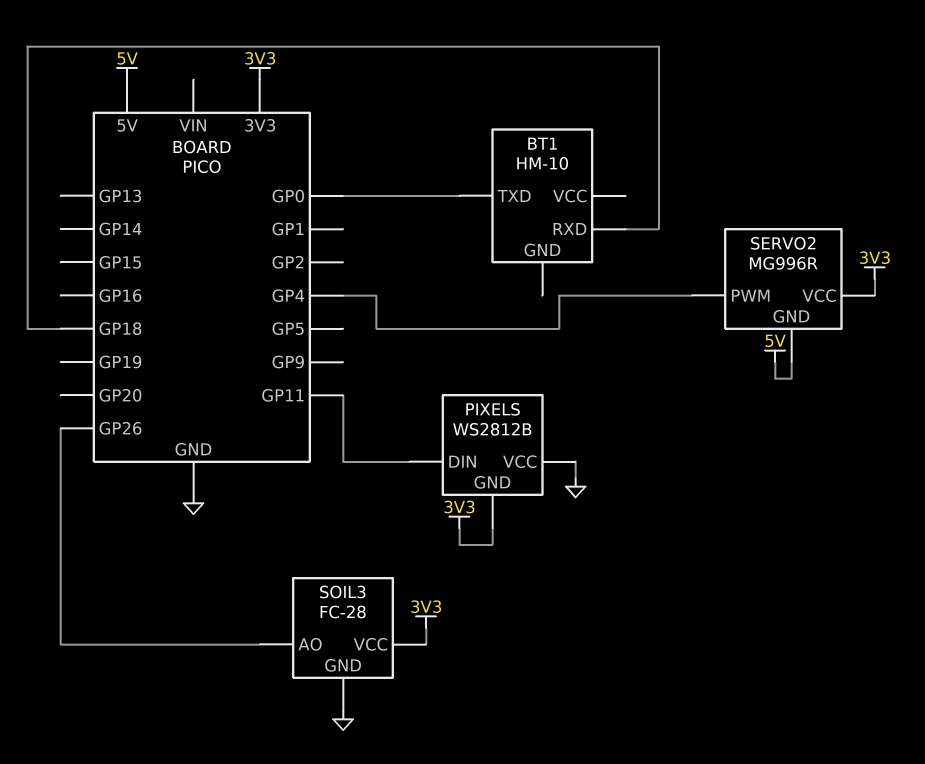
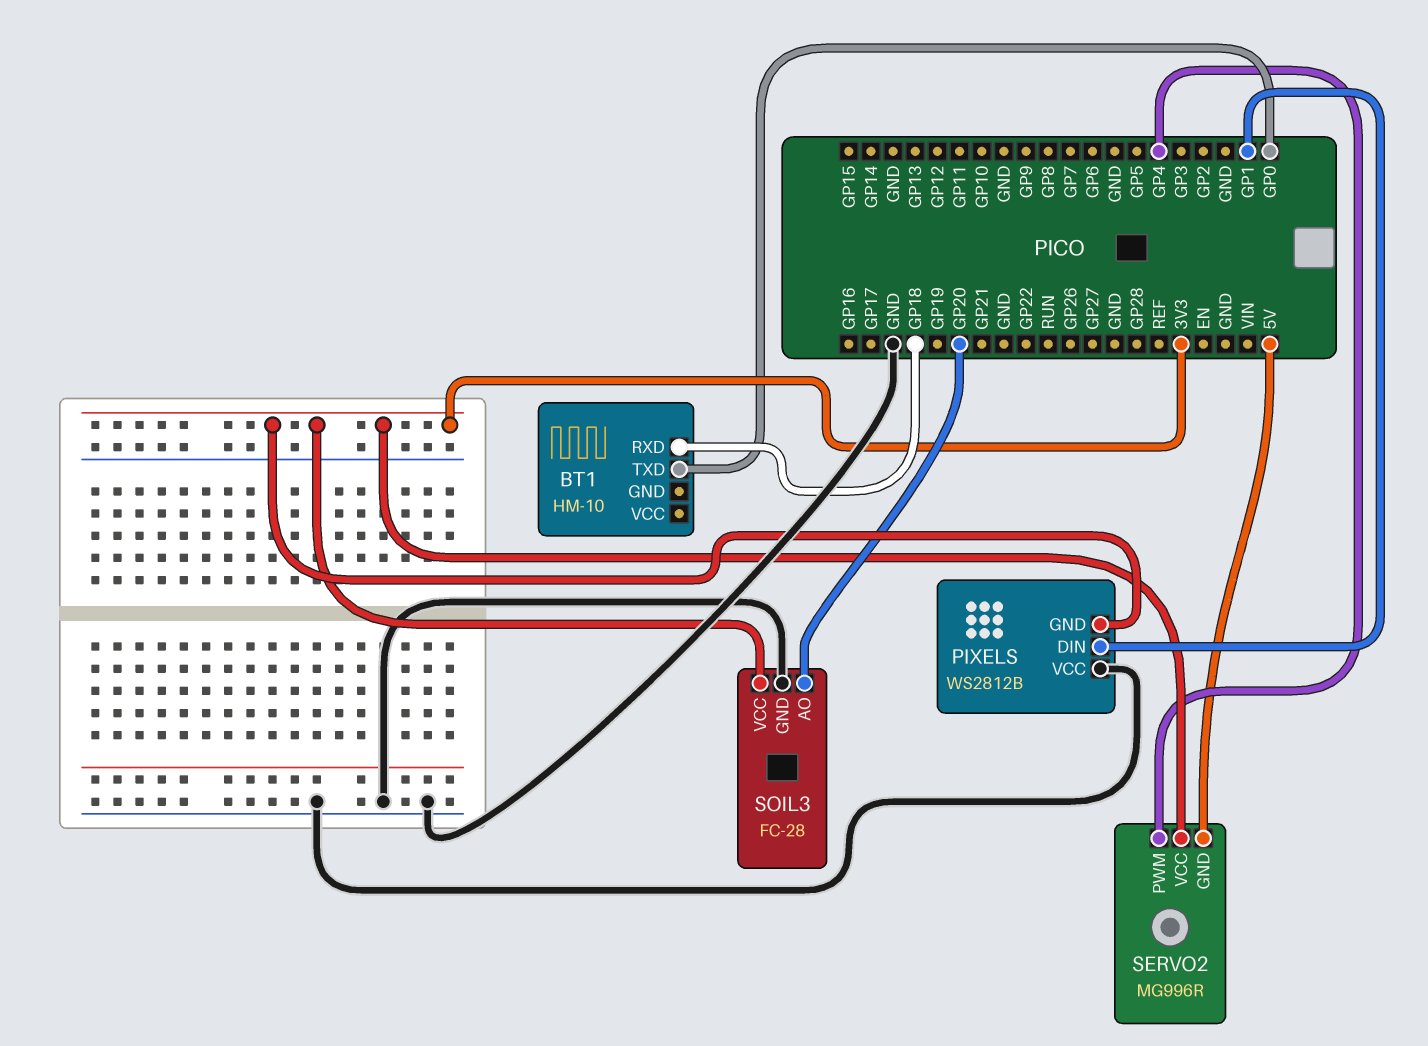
PIXELS pin DIN: GP11 -> GP1
SOIL3 pin AO: GP26 -> GP20

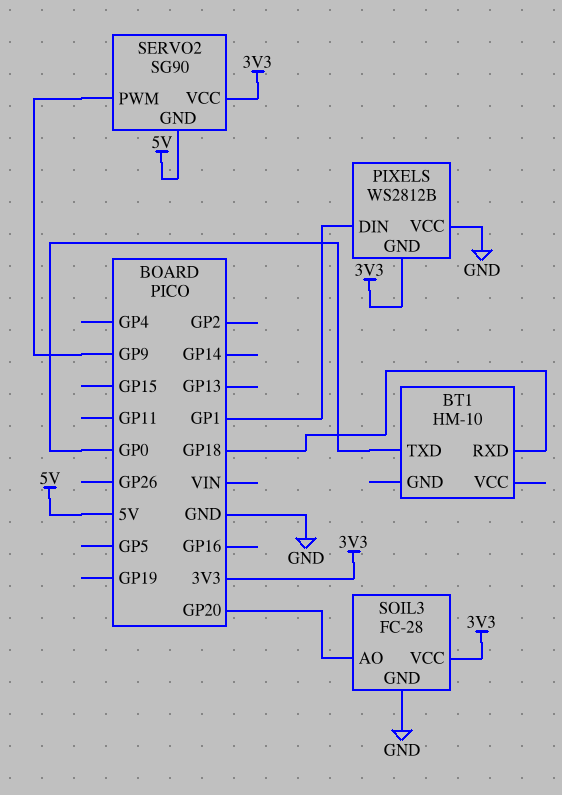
SERVO2: MG996R -> SG90
SERVO2 pin PWM: GP4 -> GP9

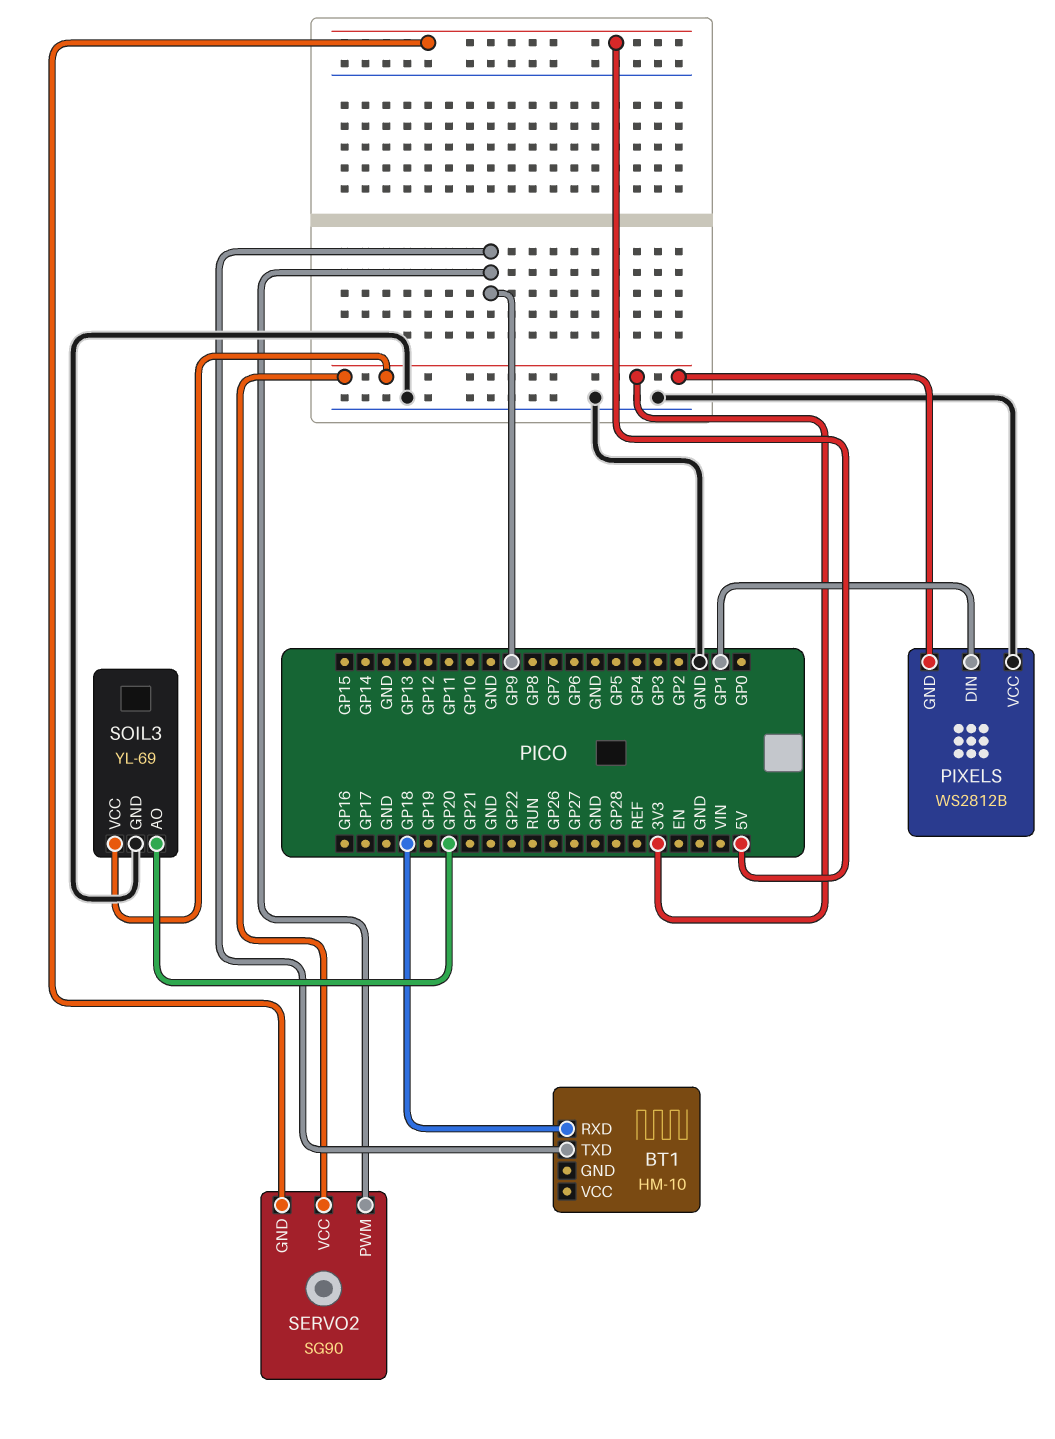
BT1 pin TXD: GP0 -> GP9
SOIL3: FC-28 -> YL-69

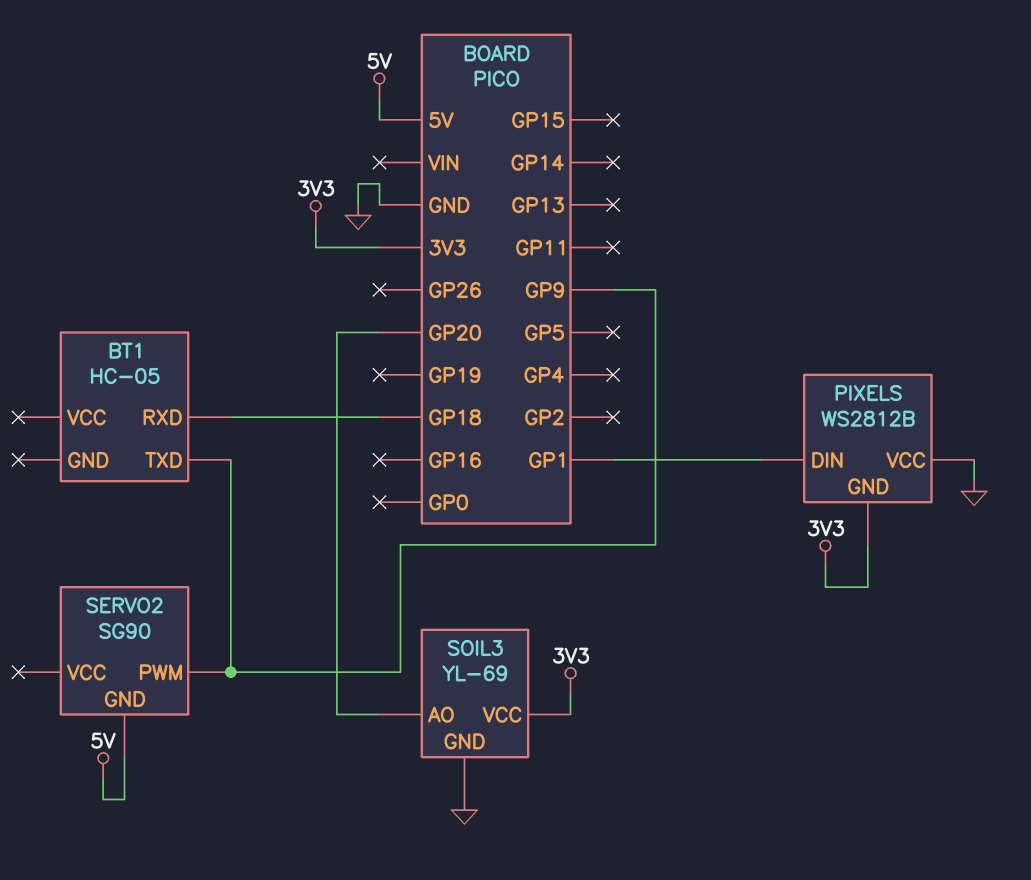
BT1: HM-10 -> HC-05
SERVO2 pin VCC: 3V3 -> none

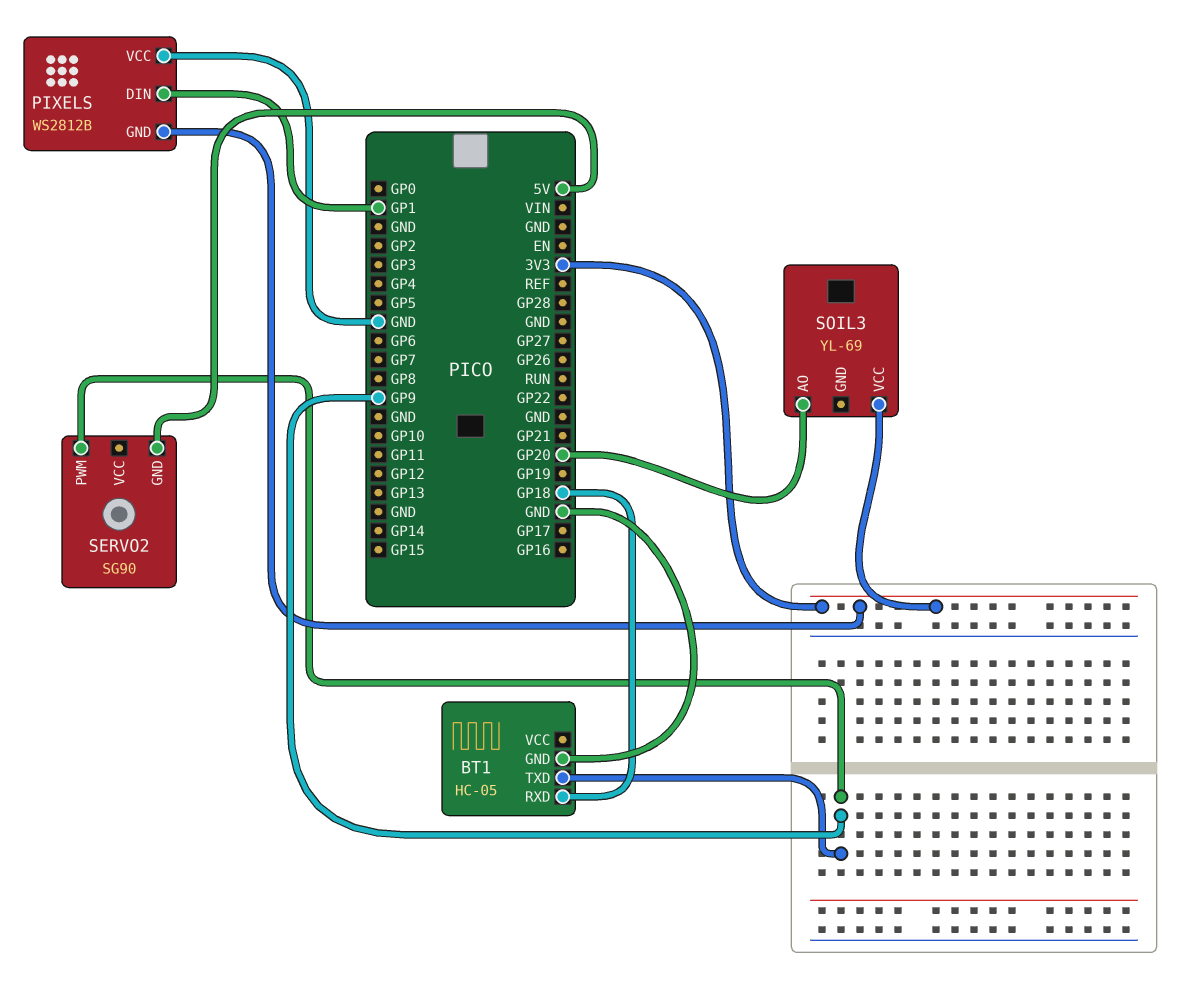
BT1 pin GND: none -> GND
SOIL3 pin GND: GND -> none

